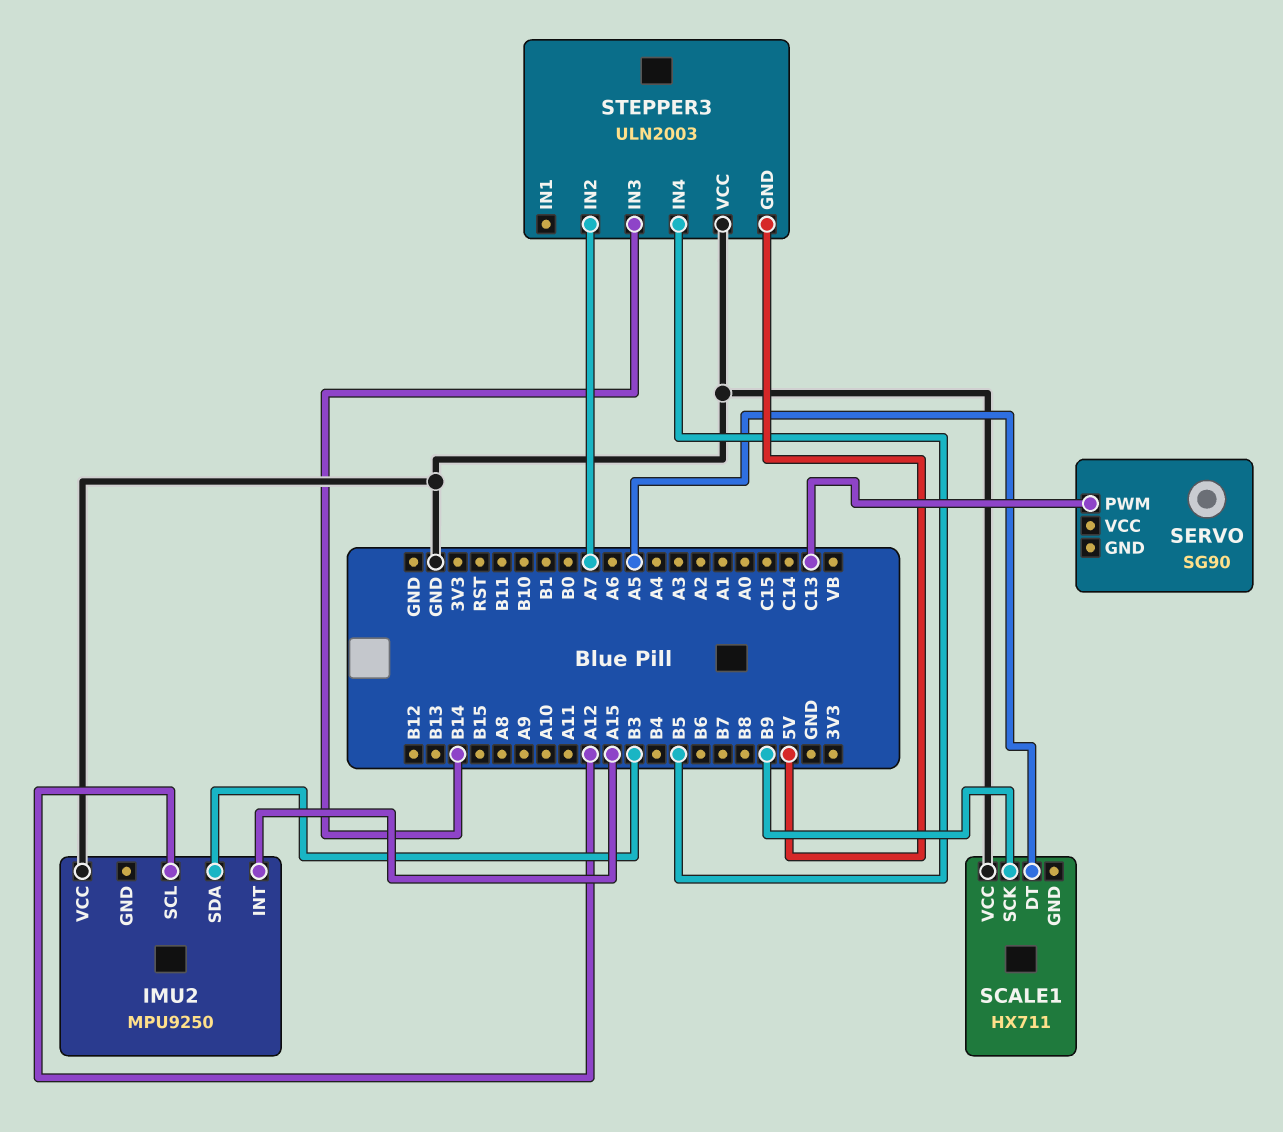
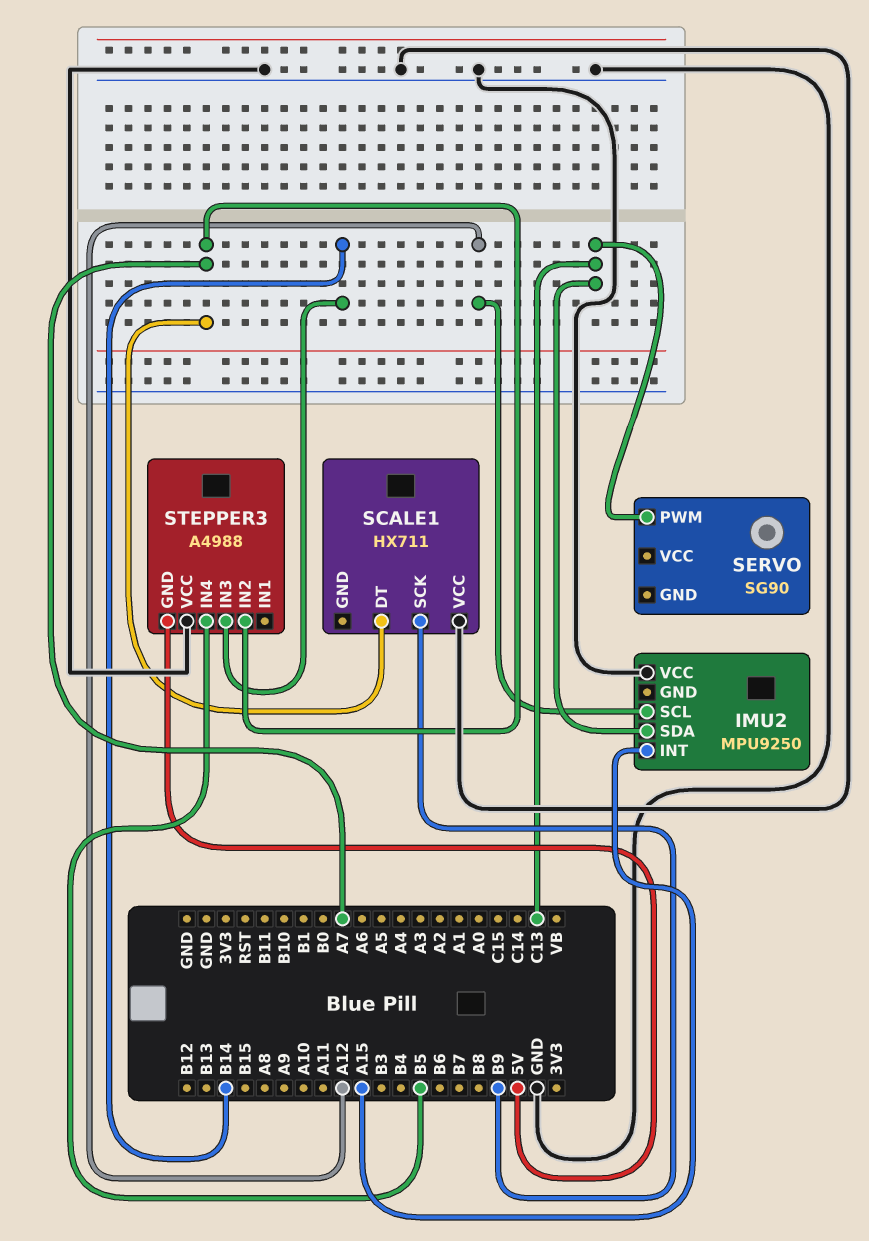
IMU2 pin SDA: B3 -> C13
SCALE1 pin DT: A5 -> A7
STEPPER3: ULN2003 -> A4988

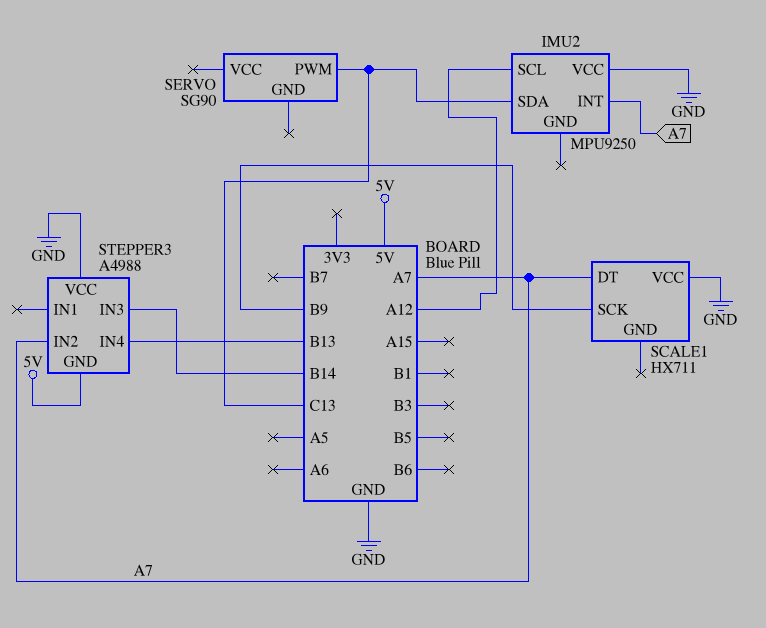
IMU2 pin INT: A15 -> A7
STEPPER3 pin IN4: B5 -> B13

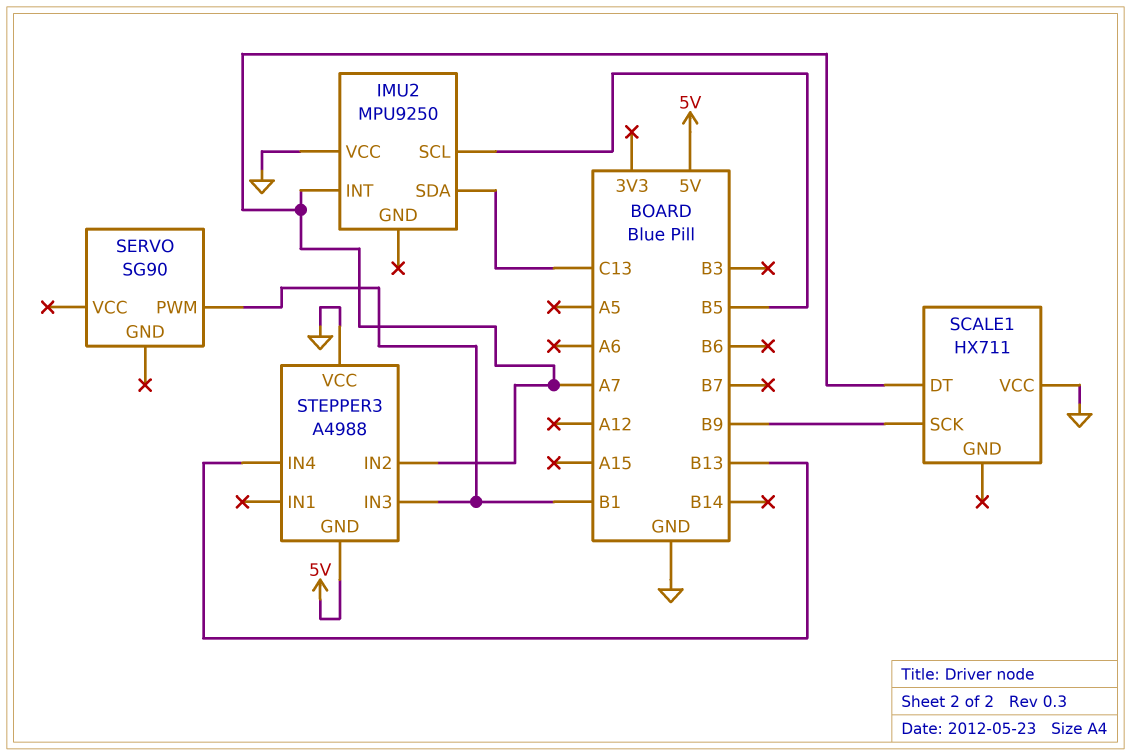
IMU2 pin SCL: A12 -> B5
SERVO pin PWM: C13 -> B1
STEPPER3 pin IN3: B14 -> B1

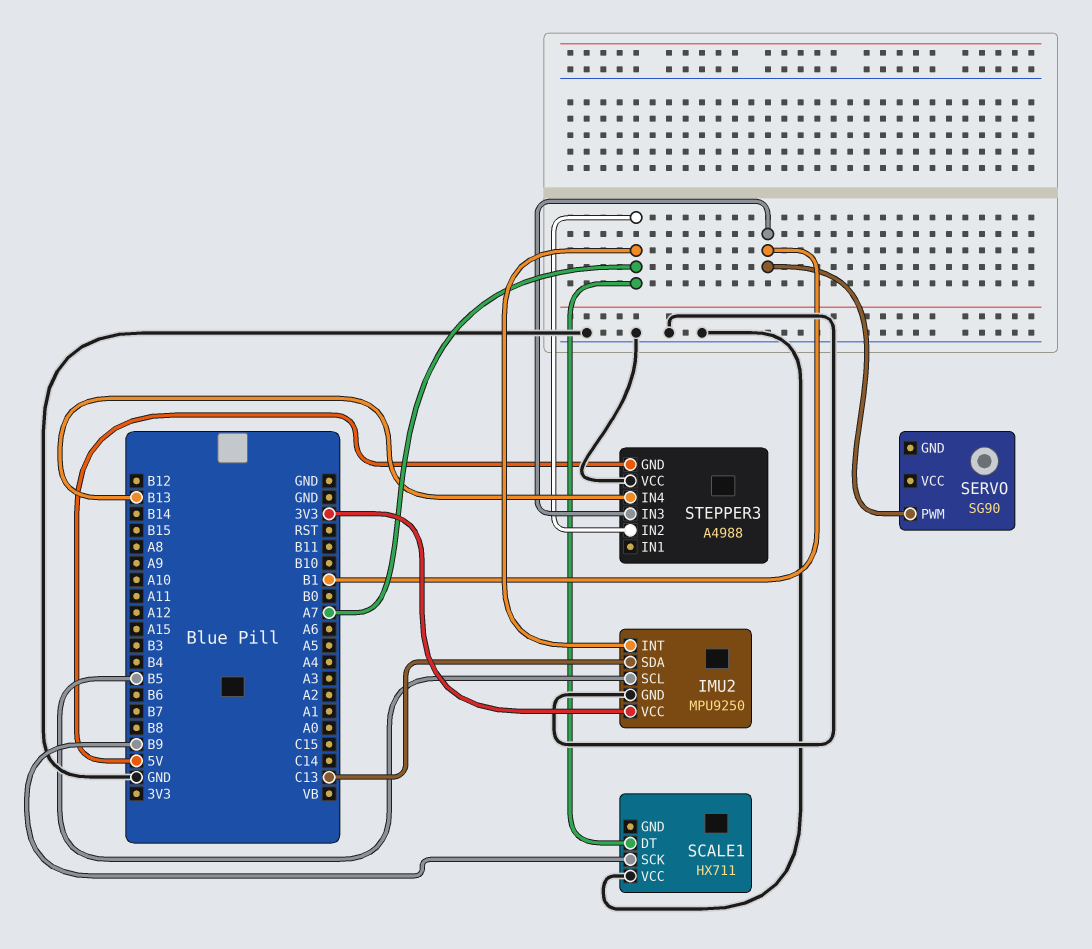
IMU2 pin GND: none -> GND
IMU2 pin VCC: GND -> 3V3

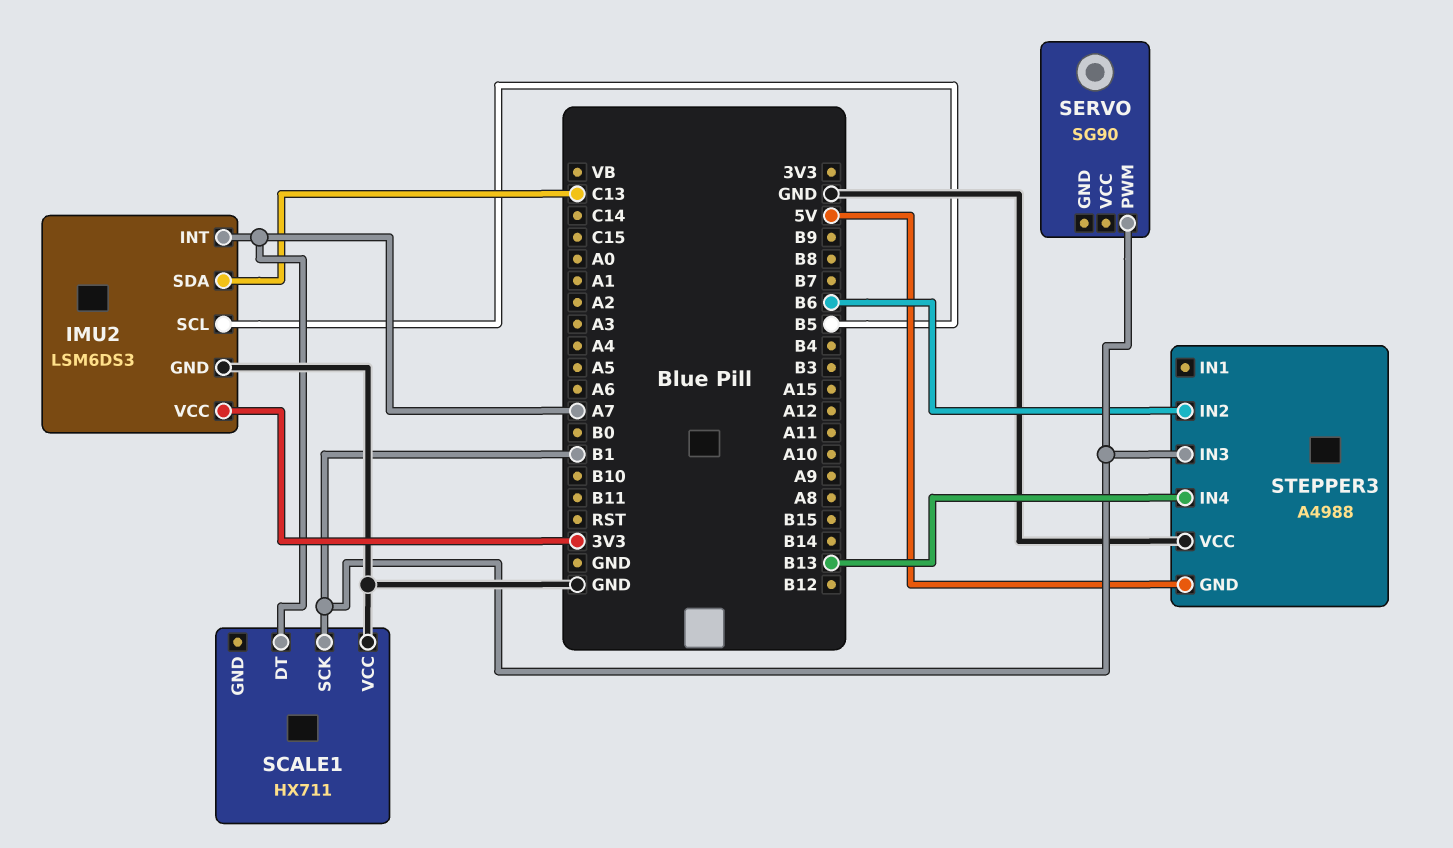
IMU2: MPU9250 -> LSM6DS3
SCALE1 pin SCK: B9 -> B1
STEPPER3 pin IN2: A7 -> B6

